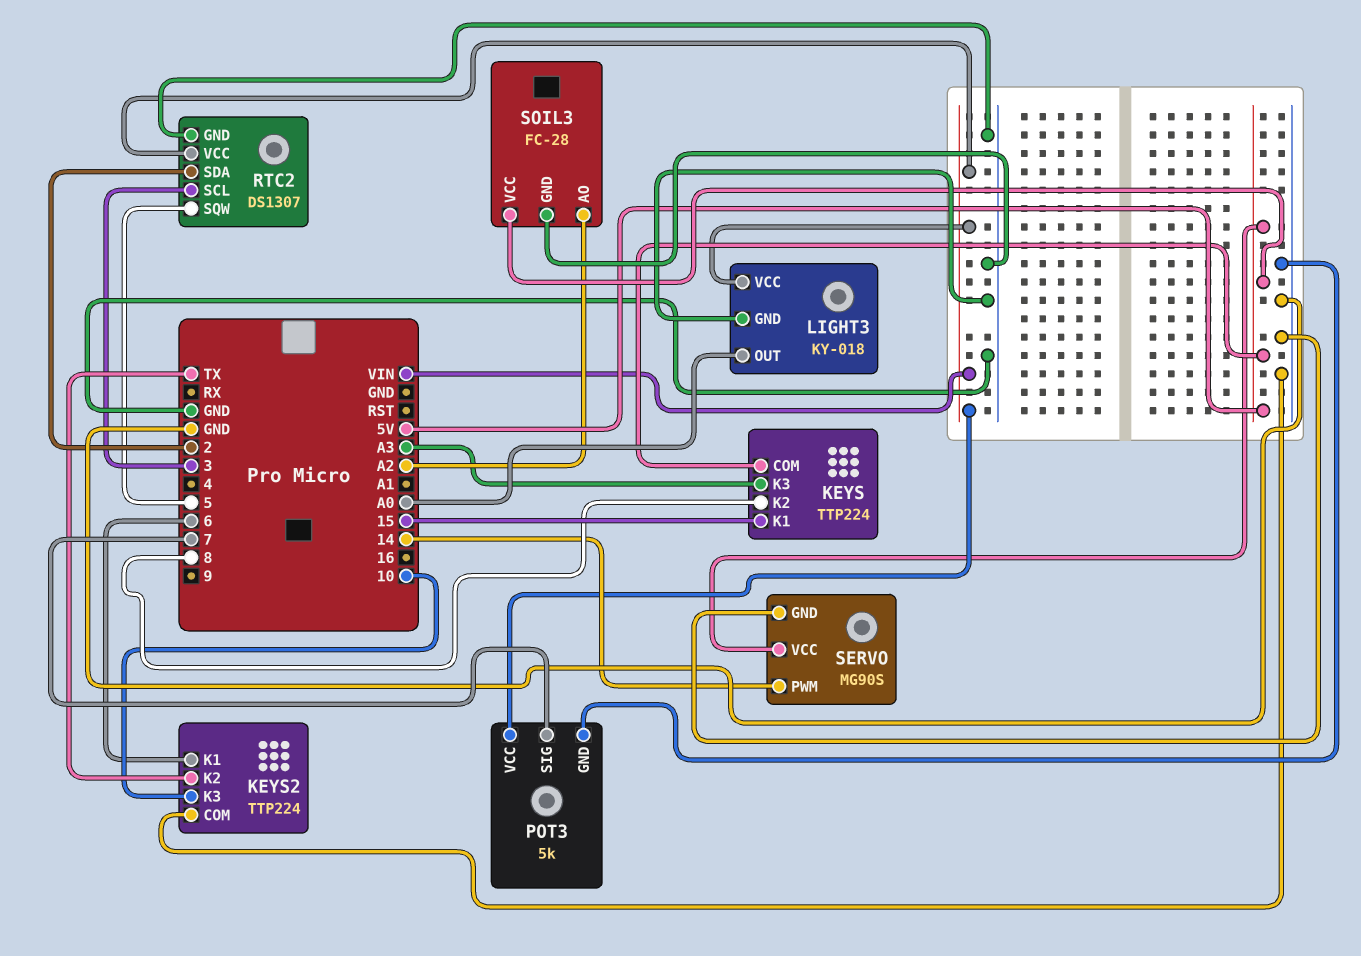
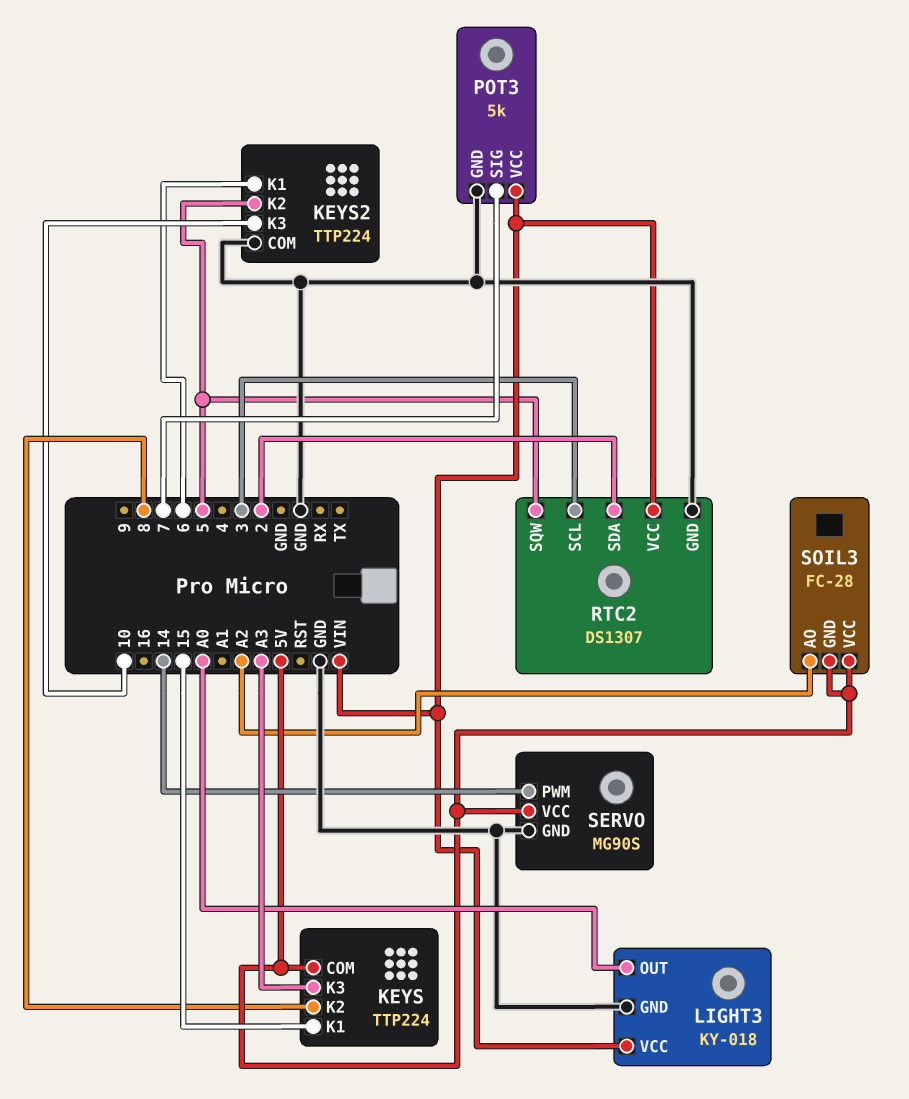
KEYS2 pin K2: TX -> 5
SOIL3 pin GND: GND -> 5V

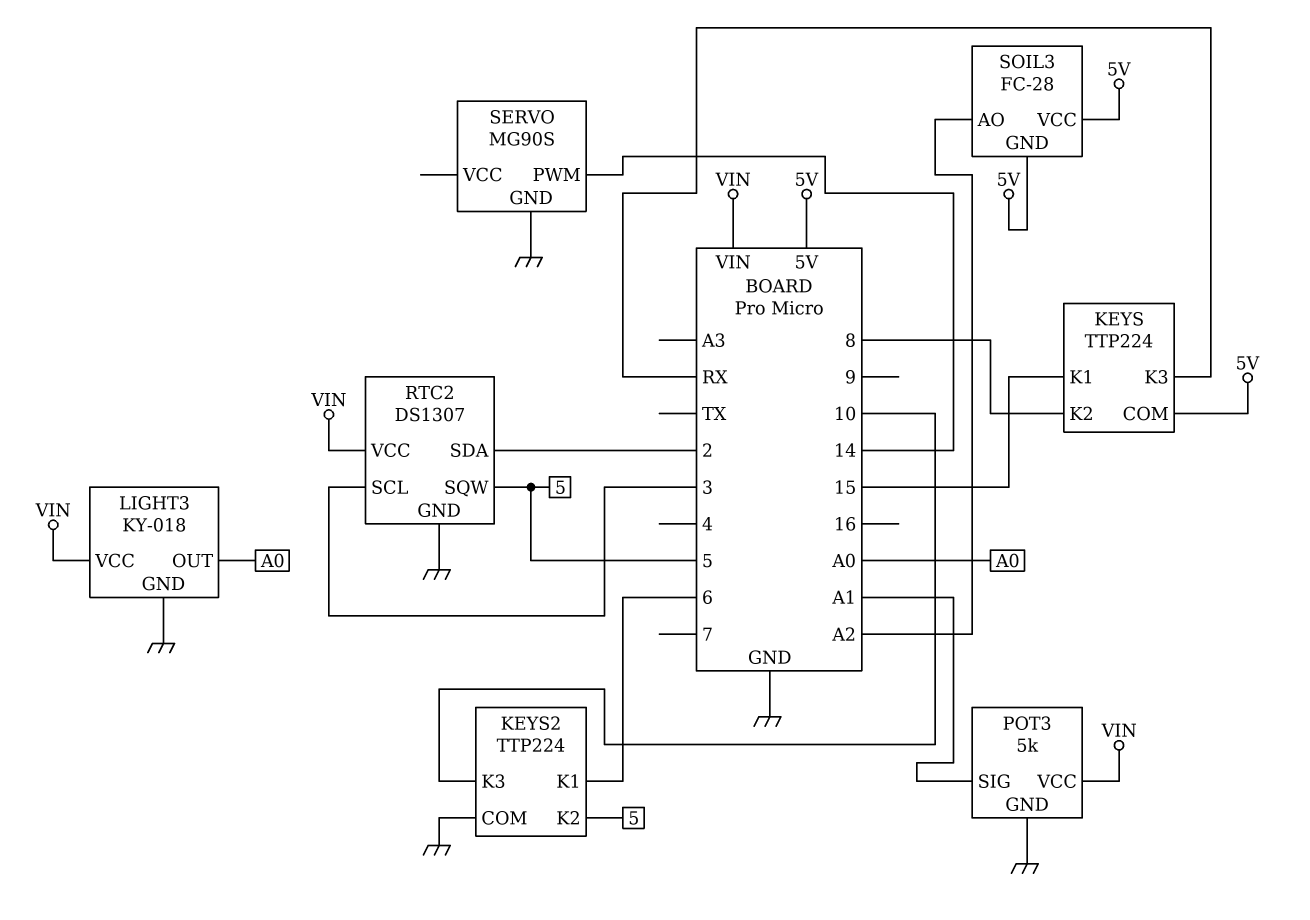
KEYS pin K3: A3 -> RX
POT3 pin SIG: 7 -> A1
SERVO pin VCC: 5V -> none

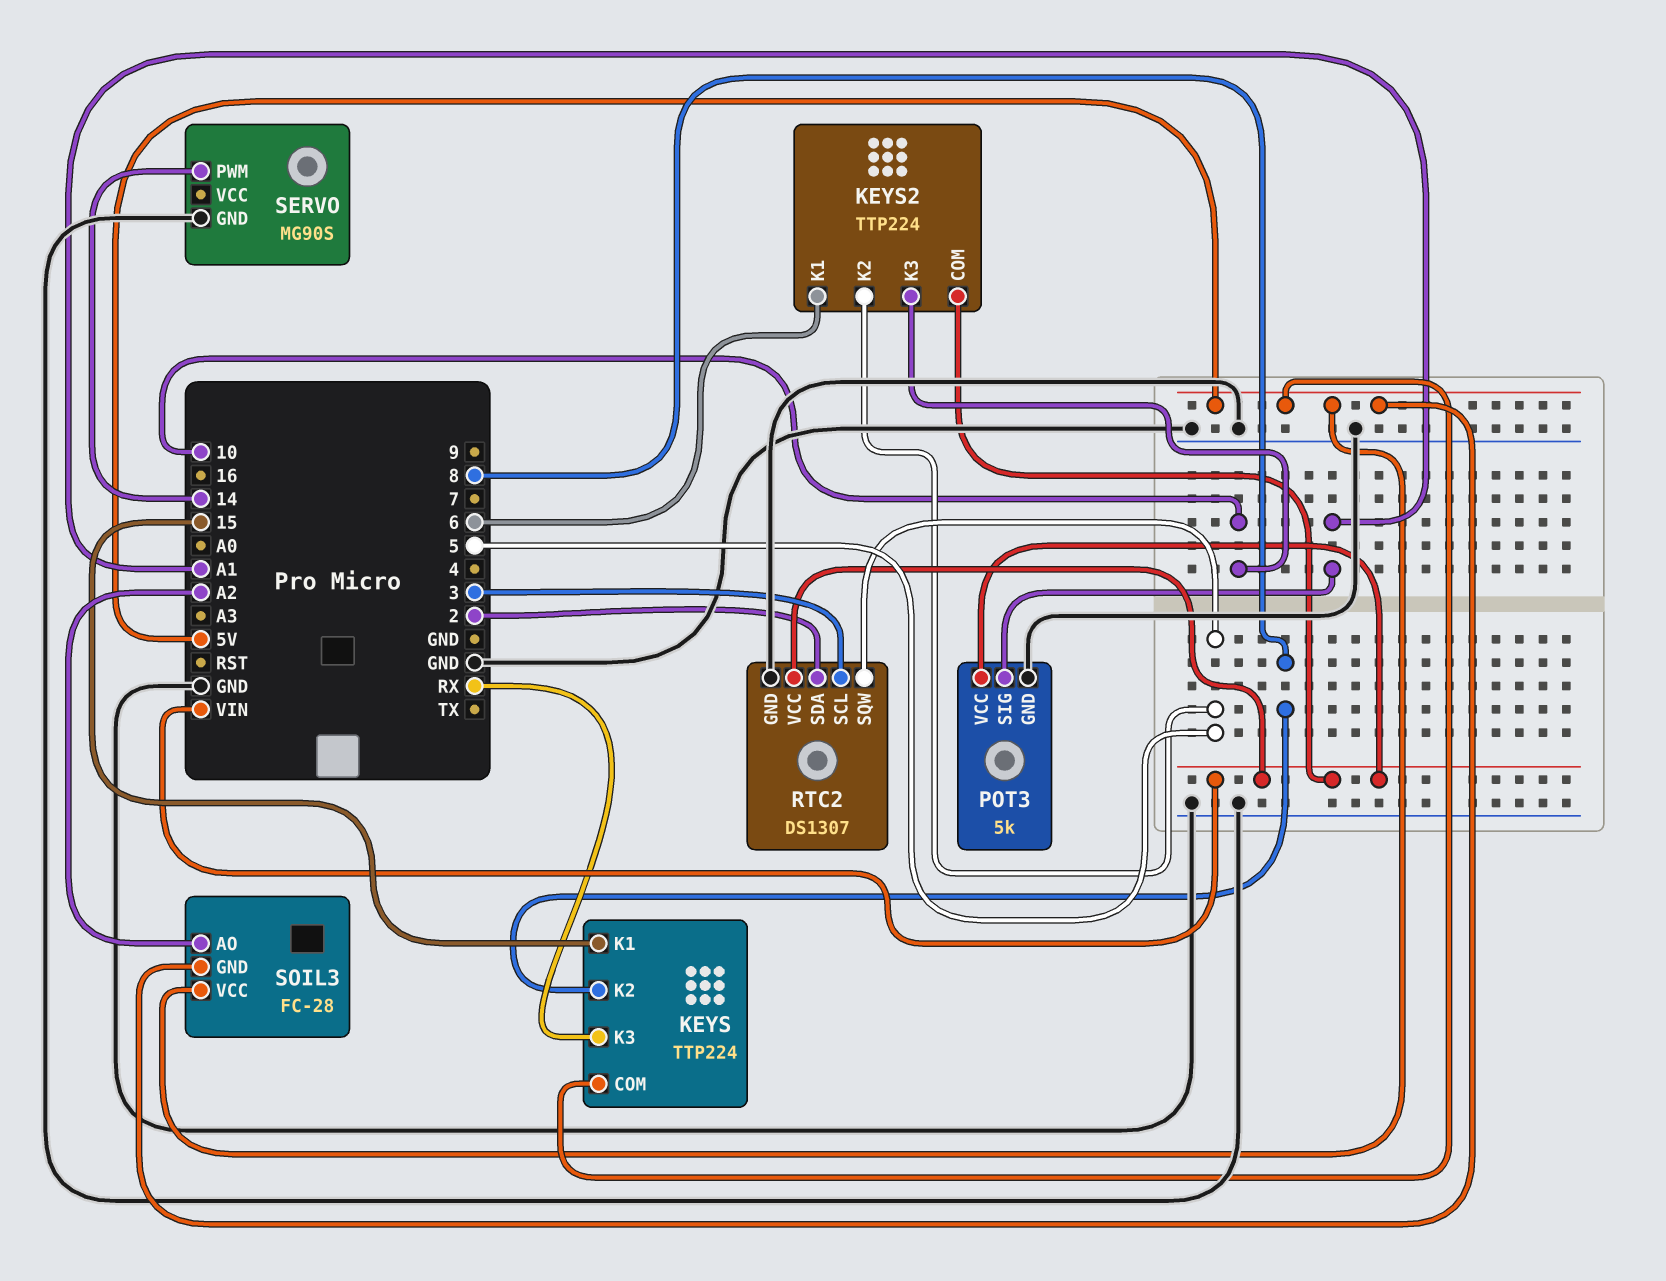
KEYS2 pin COM: GND -> VIN
LIGHT3: KY-018 -> none
LIGHT3 pin GND: GND -> none
LIGHT3 pin OUT: A0 -> none
LIGHT3 pin VCC: VIN -> none

